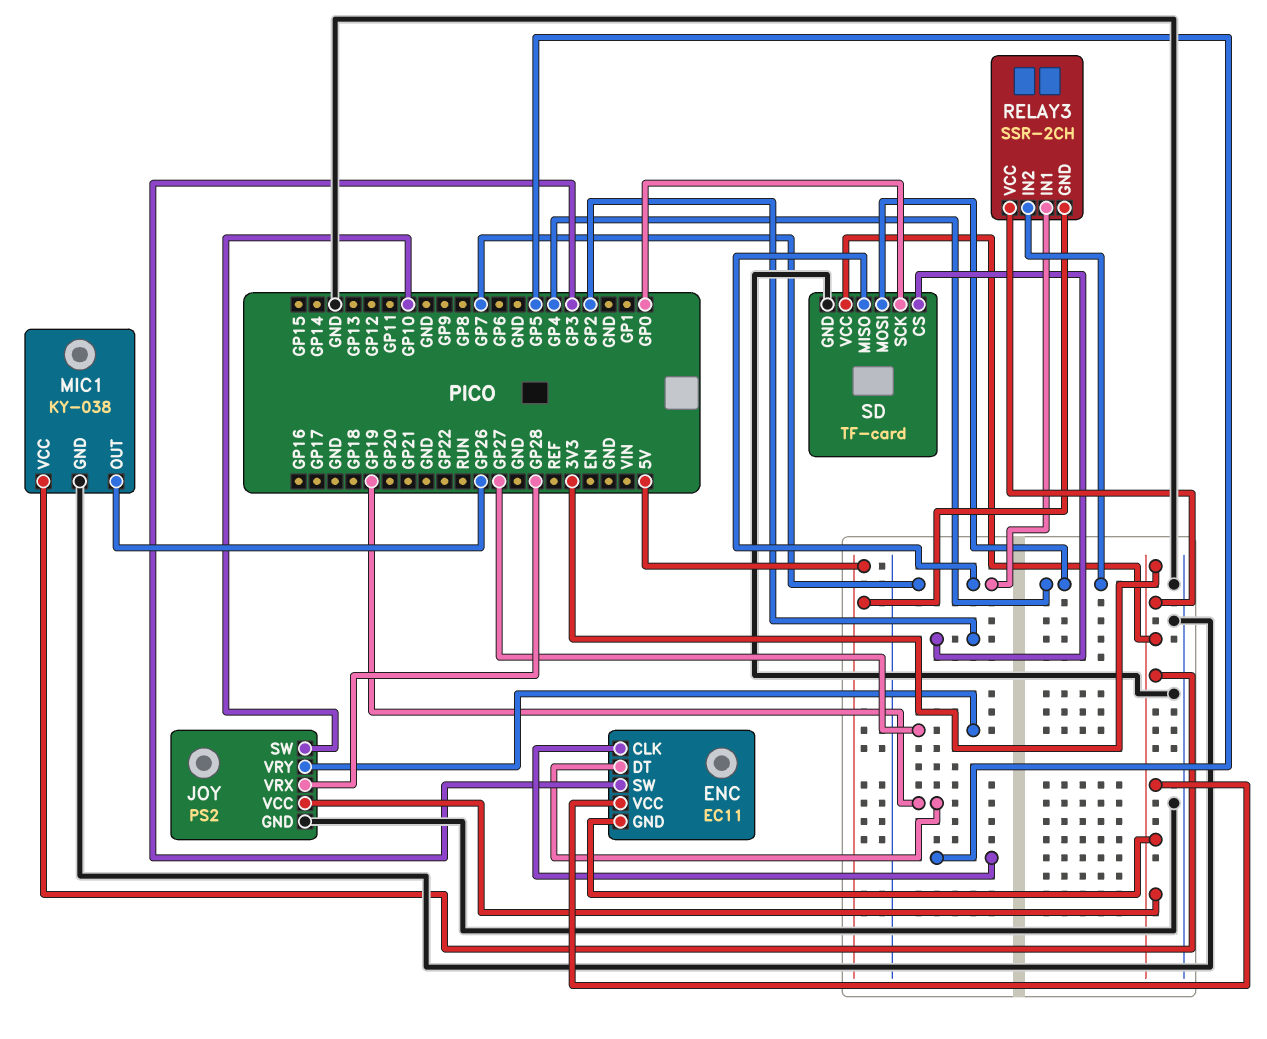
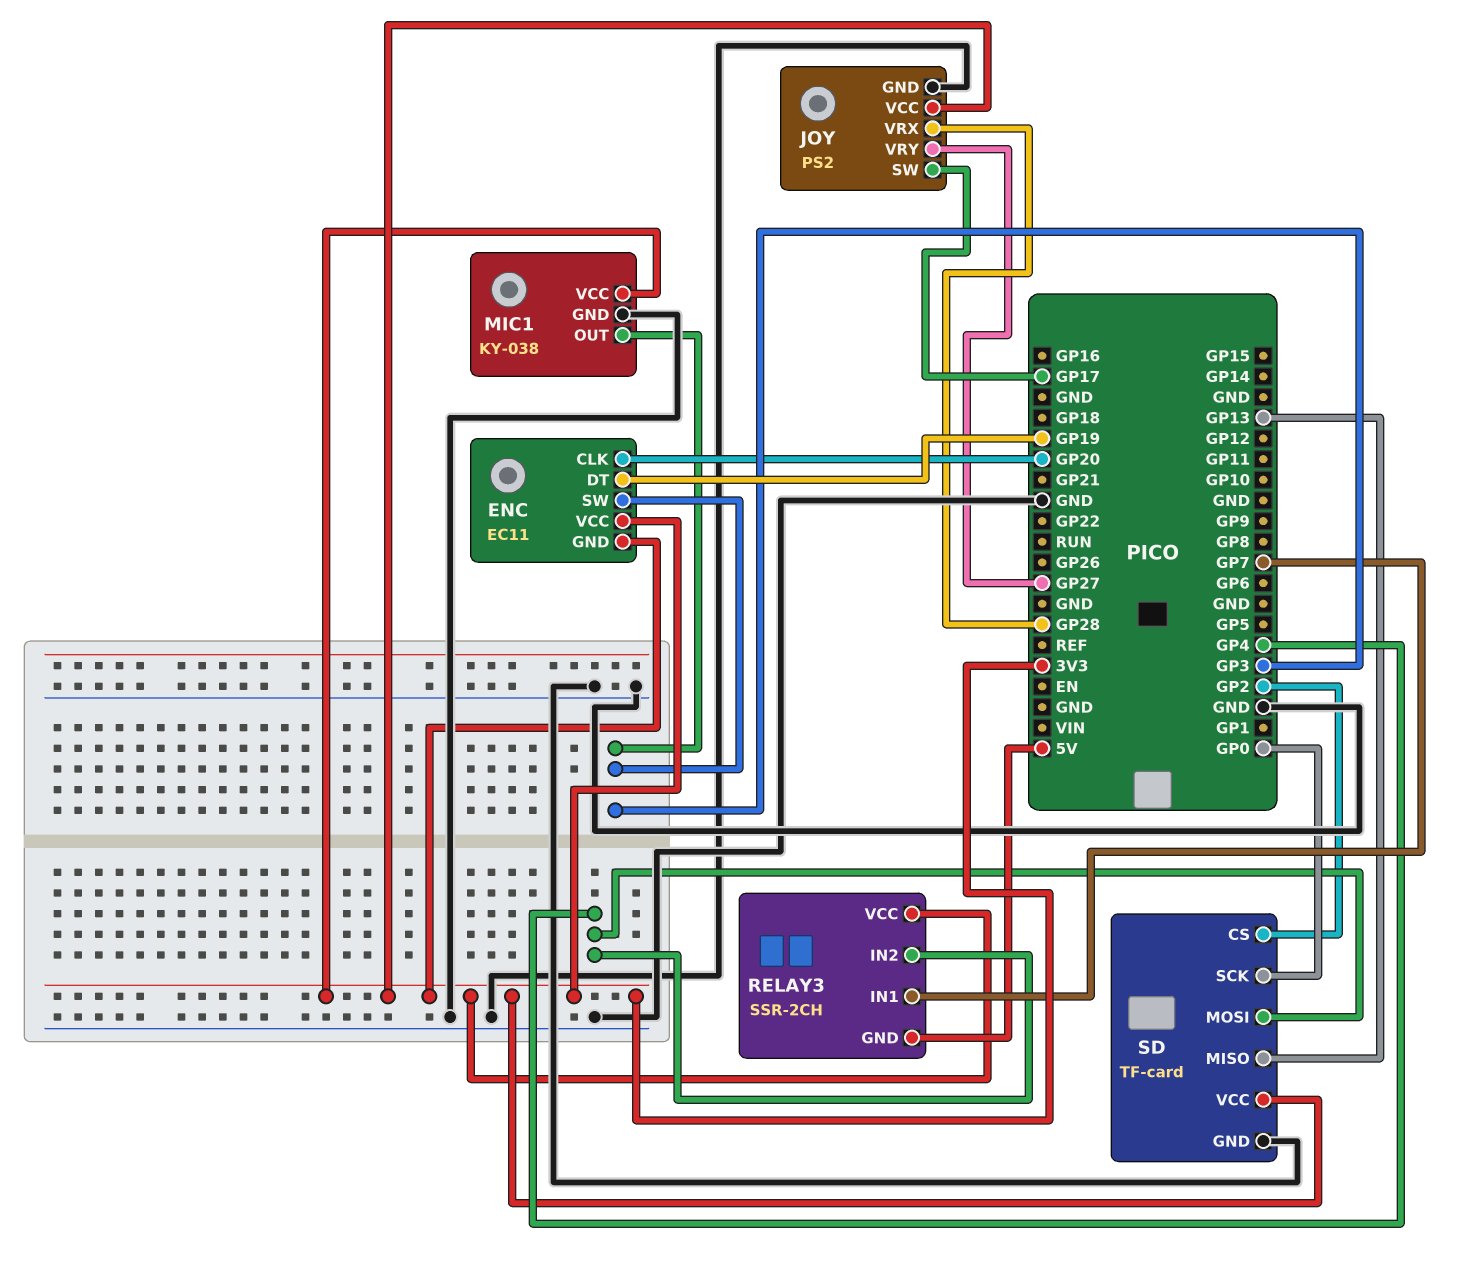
ENC pin CLK: GP5 -> GP20
JOY pin SW: GP10 -> GP17
MIC1 pin OUT: GP26 -> GP3
SD pin MISO: GP7 -> GP13

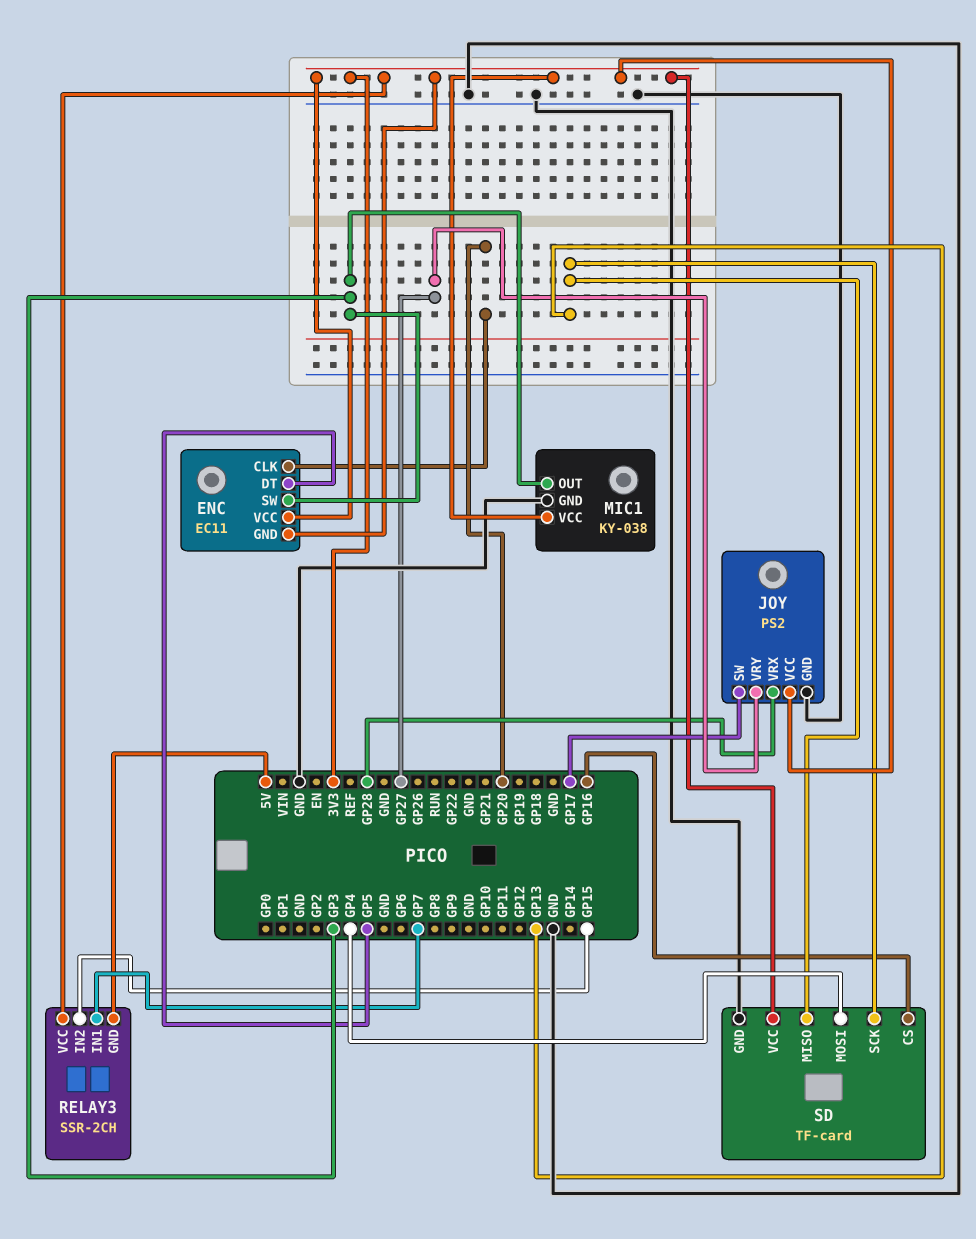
ENC pin DT: GP19 -> GP5
RELAY3 pin IN2: GP4 -> GP15
SD pin CS: GP2 -> GP16
SD pin SCK: GP0 -> GP13

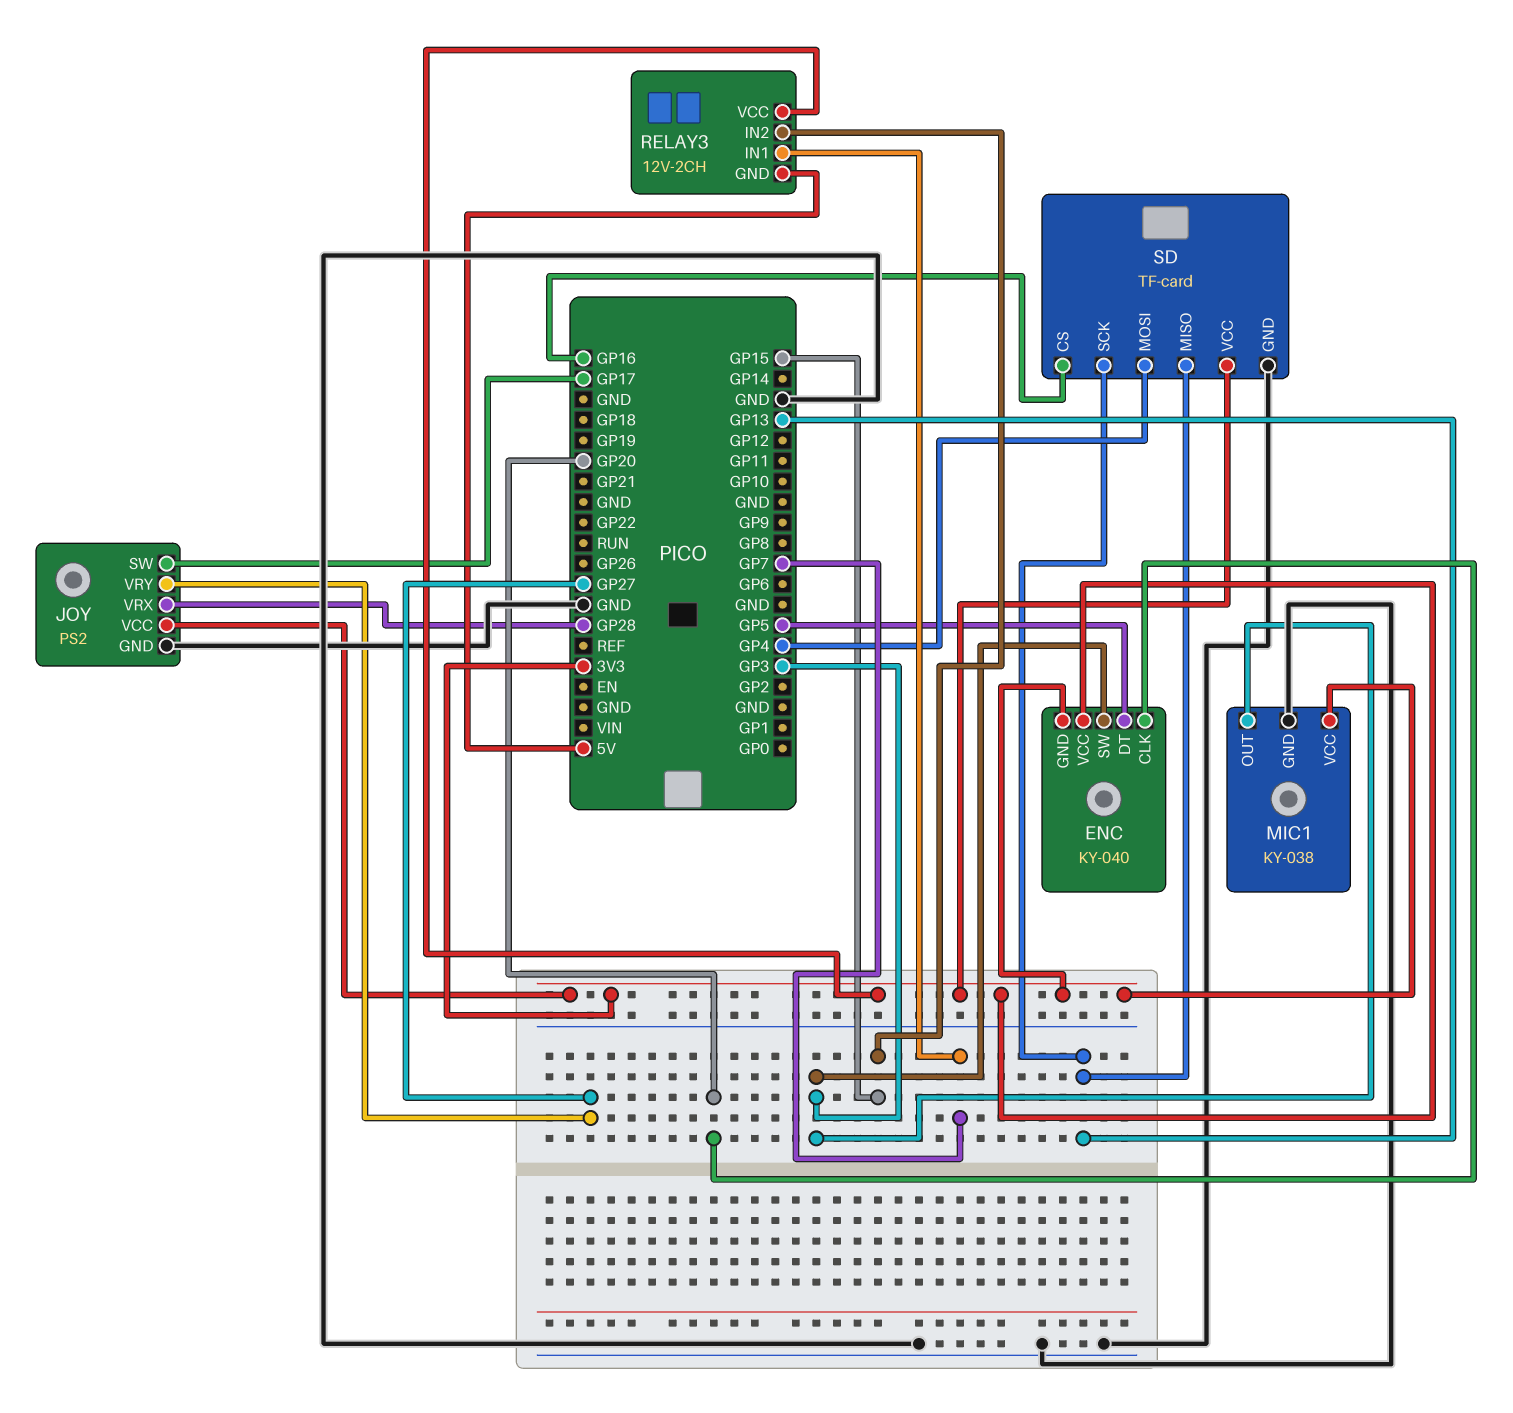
ENC: EC11 -> KY-040
RELAY3: SSR-2CH -> 12V-2CH

